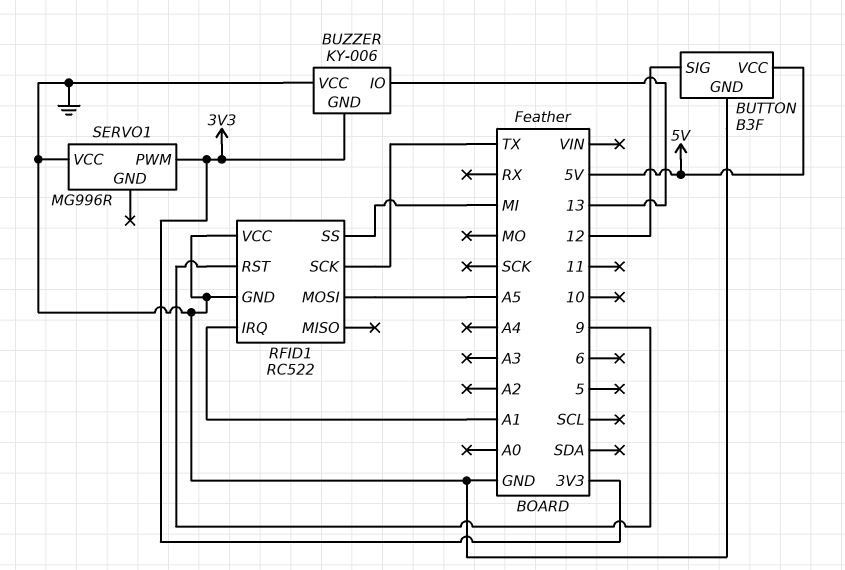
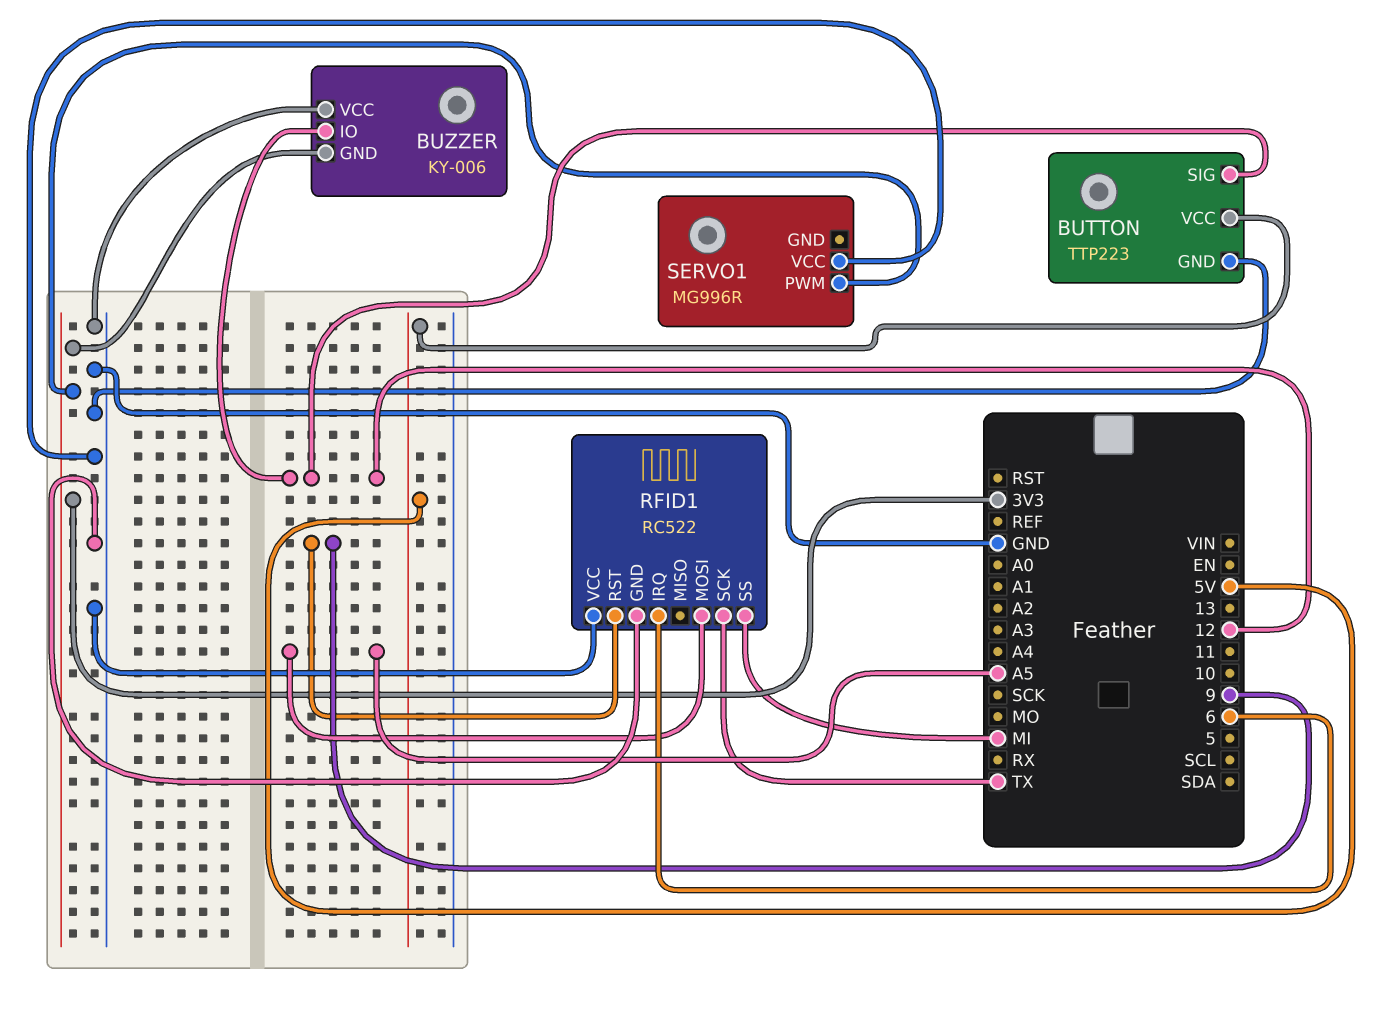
BUTTON: B3F -> TTP223
BUZZER pin IO: 13 -> 12
RFID1 pin IRQ: A1 -> 6

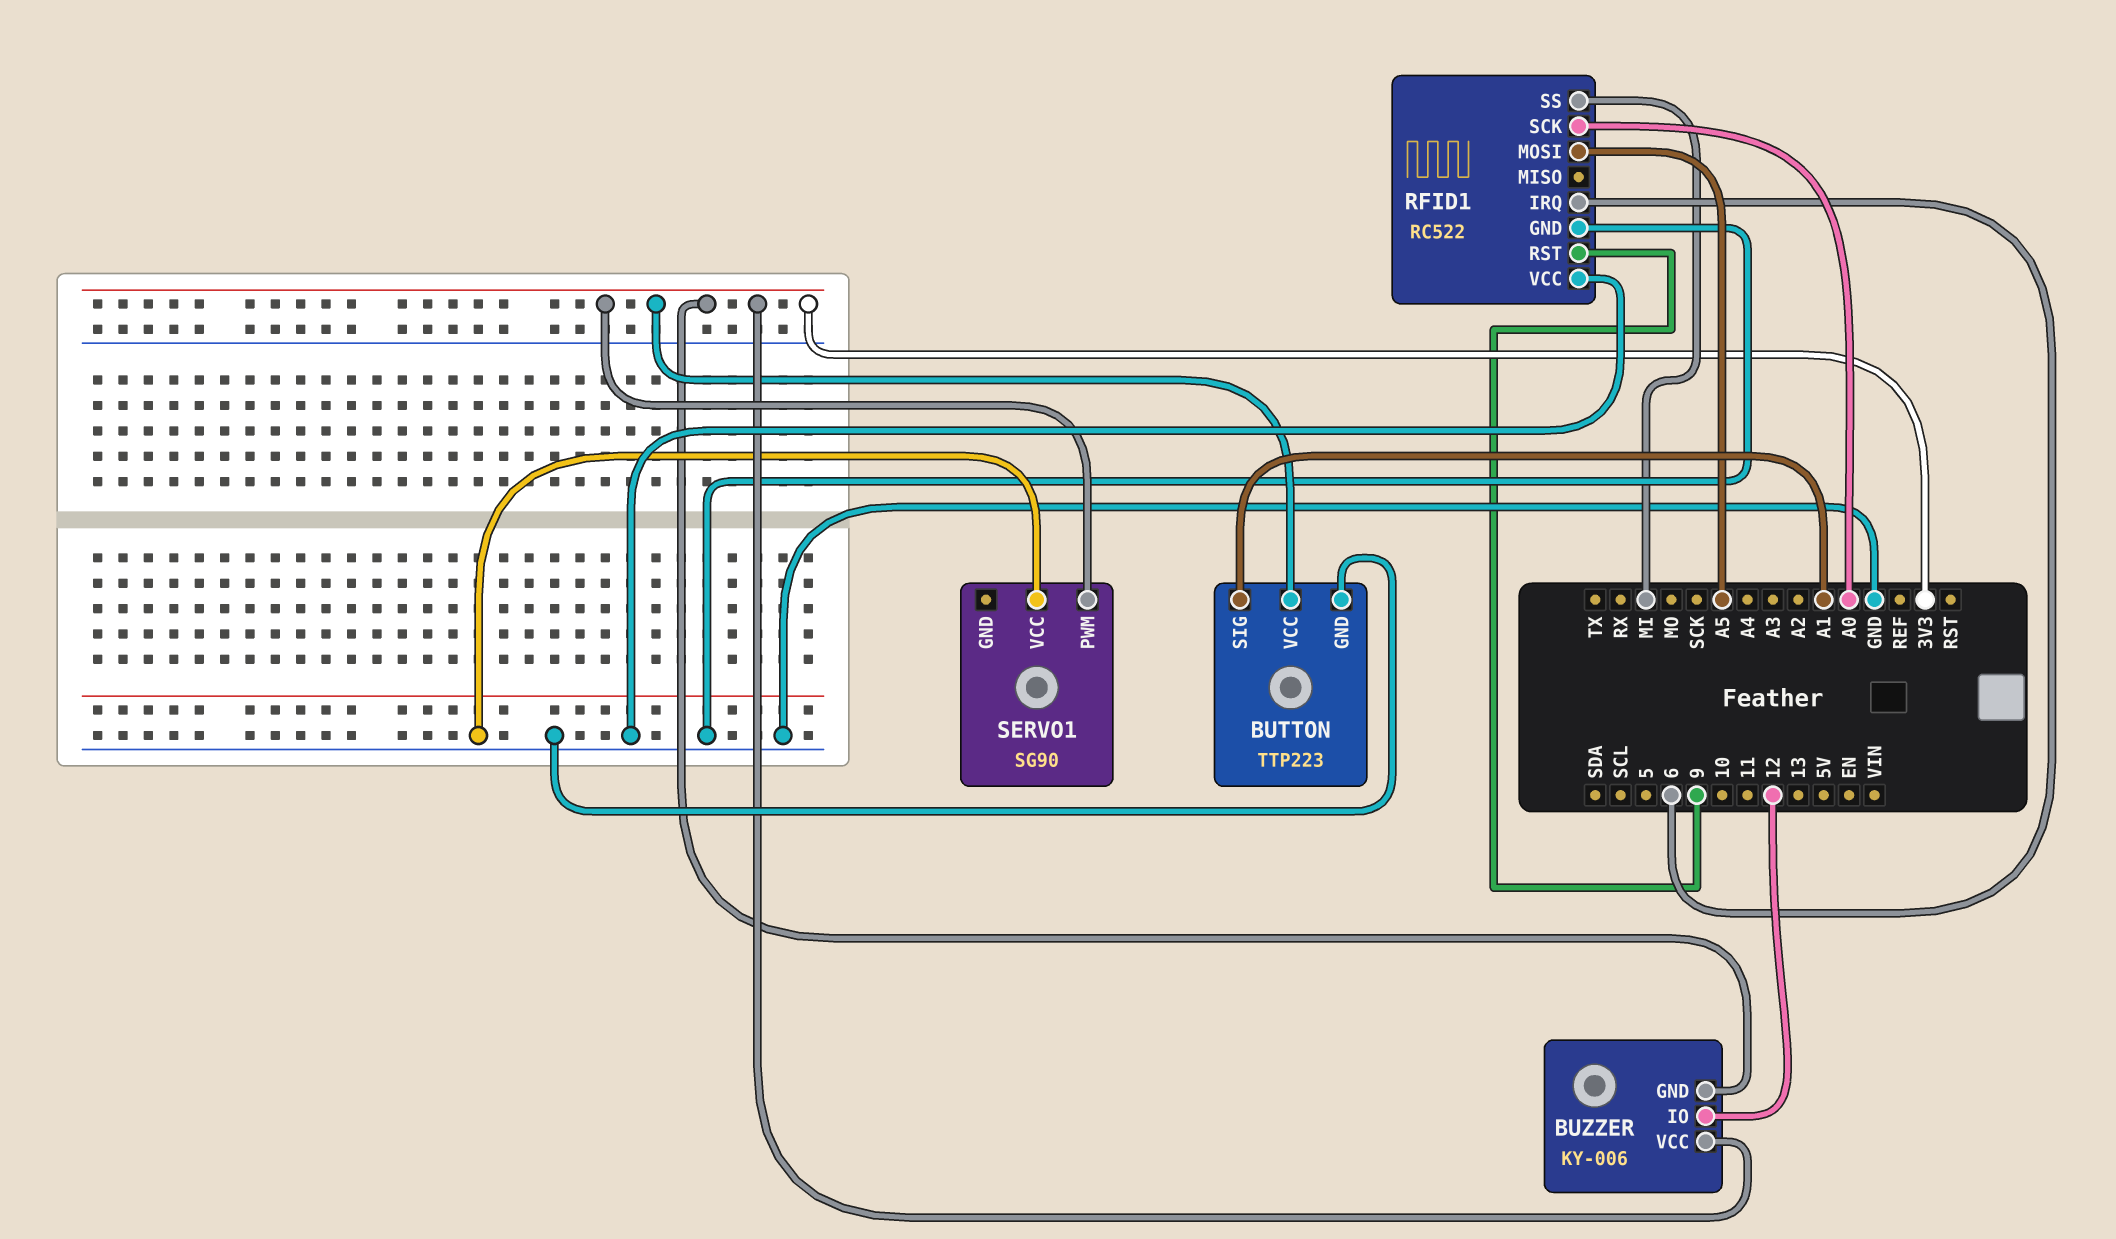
BUTTON pin SIG: 12 -> A1
BUTTON pin VCC: 5V -> 3V3
BUZZER pin VCC: GND -> 3V3
RFID1 pin SCK: TX -> A0
SERVO1: MG996R -> SG90

